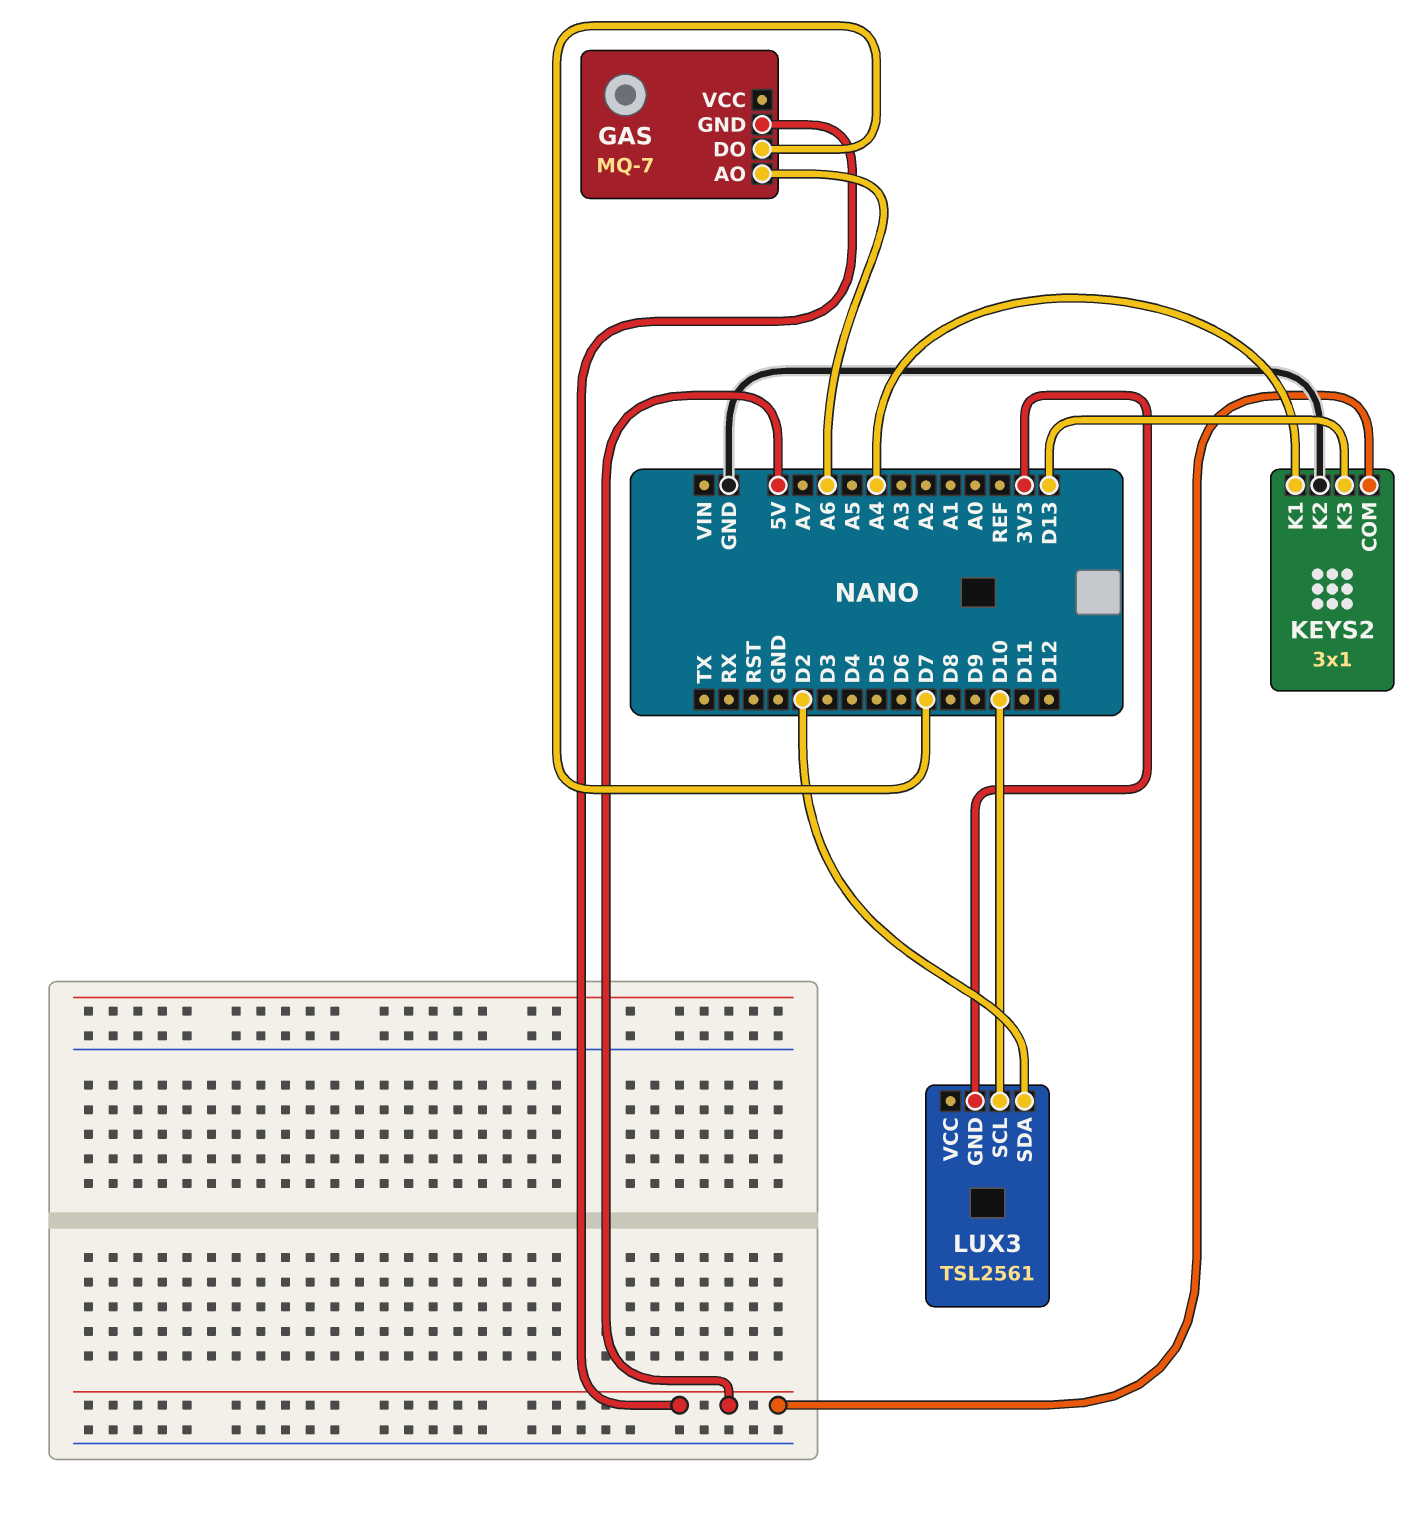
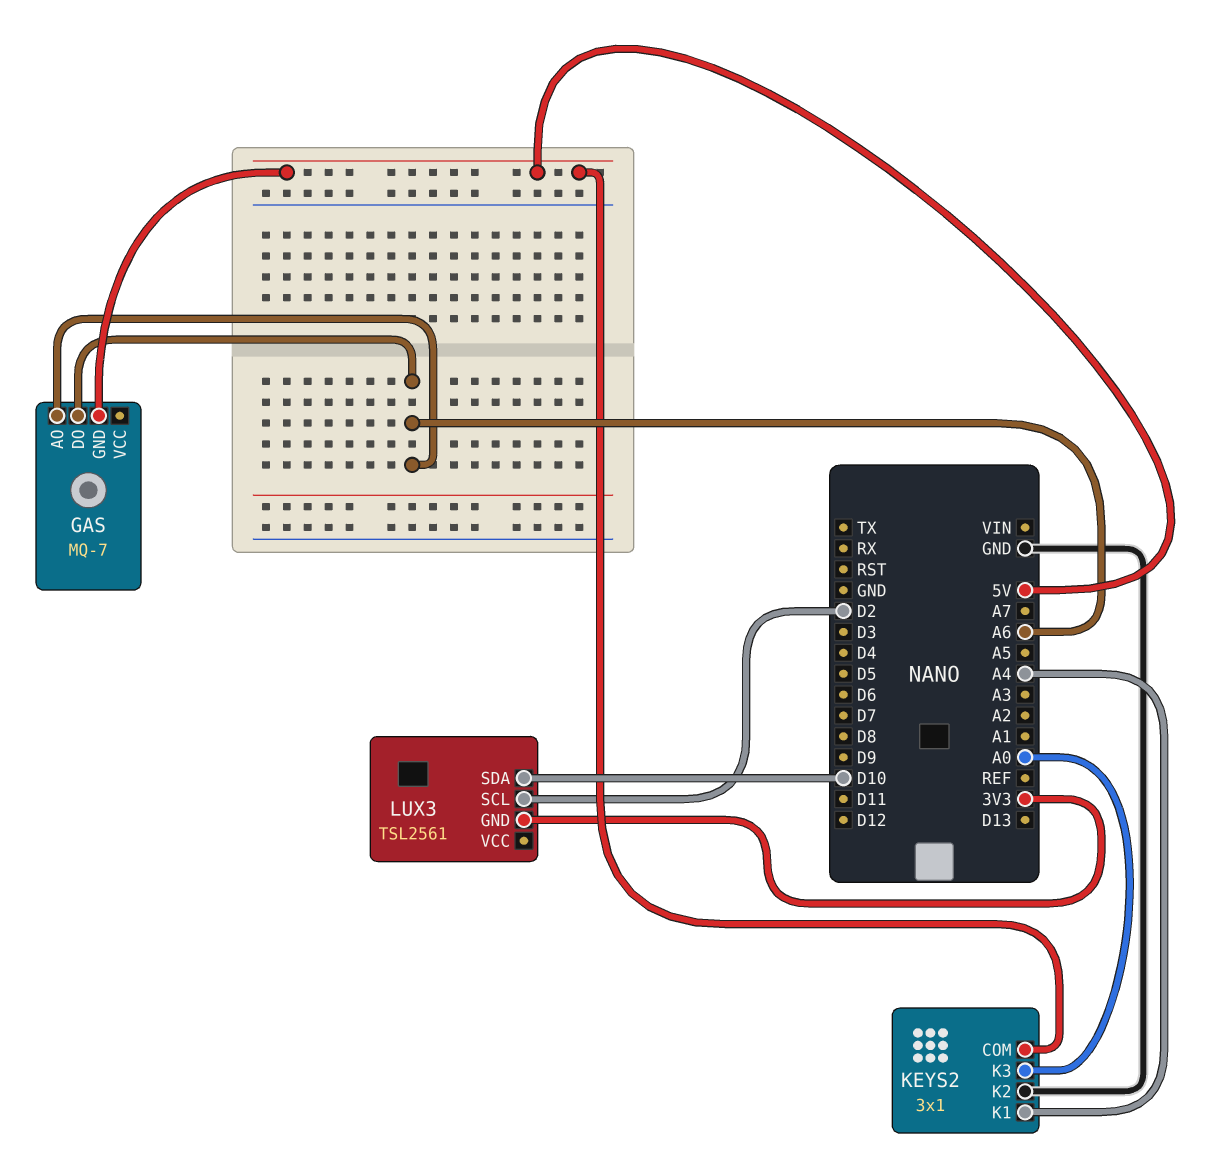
GAS pin DO: D7 -> A6
KEYS2 pin K3: D13 -> A0
LUX3 pin SCL: D10 -> D2
LUX3 pin SDA: D2 -> D10

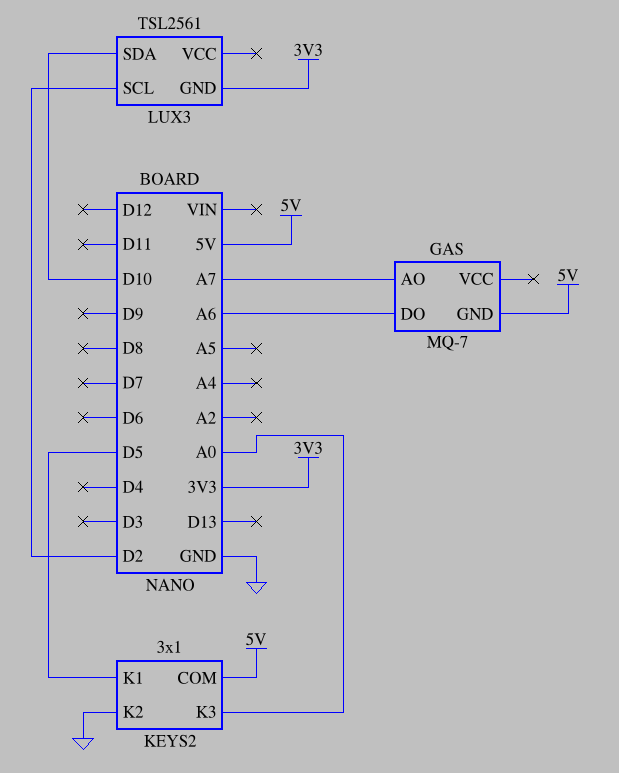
GAS pin AO: A6 -> A7
KEYS2 pin K1: A4 -> D5

